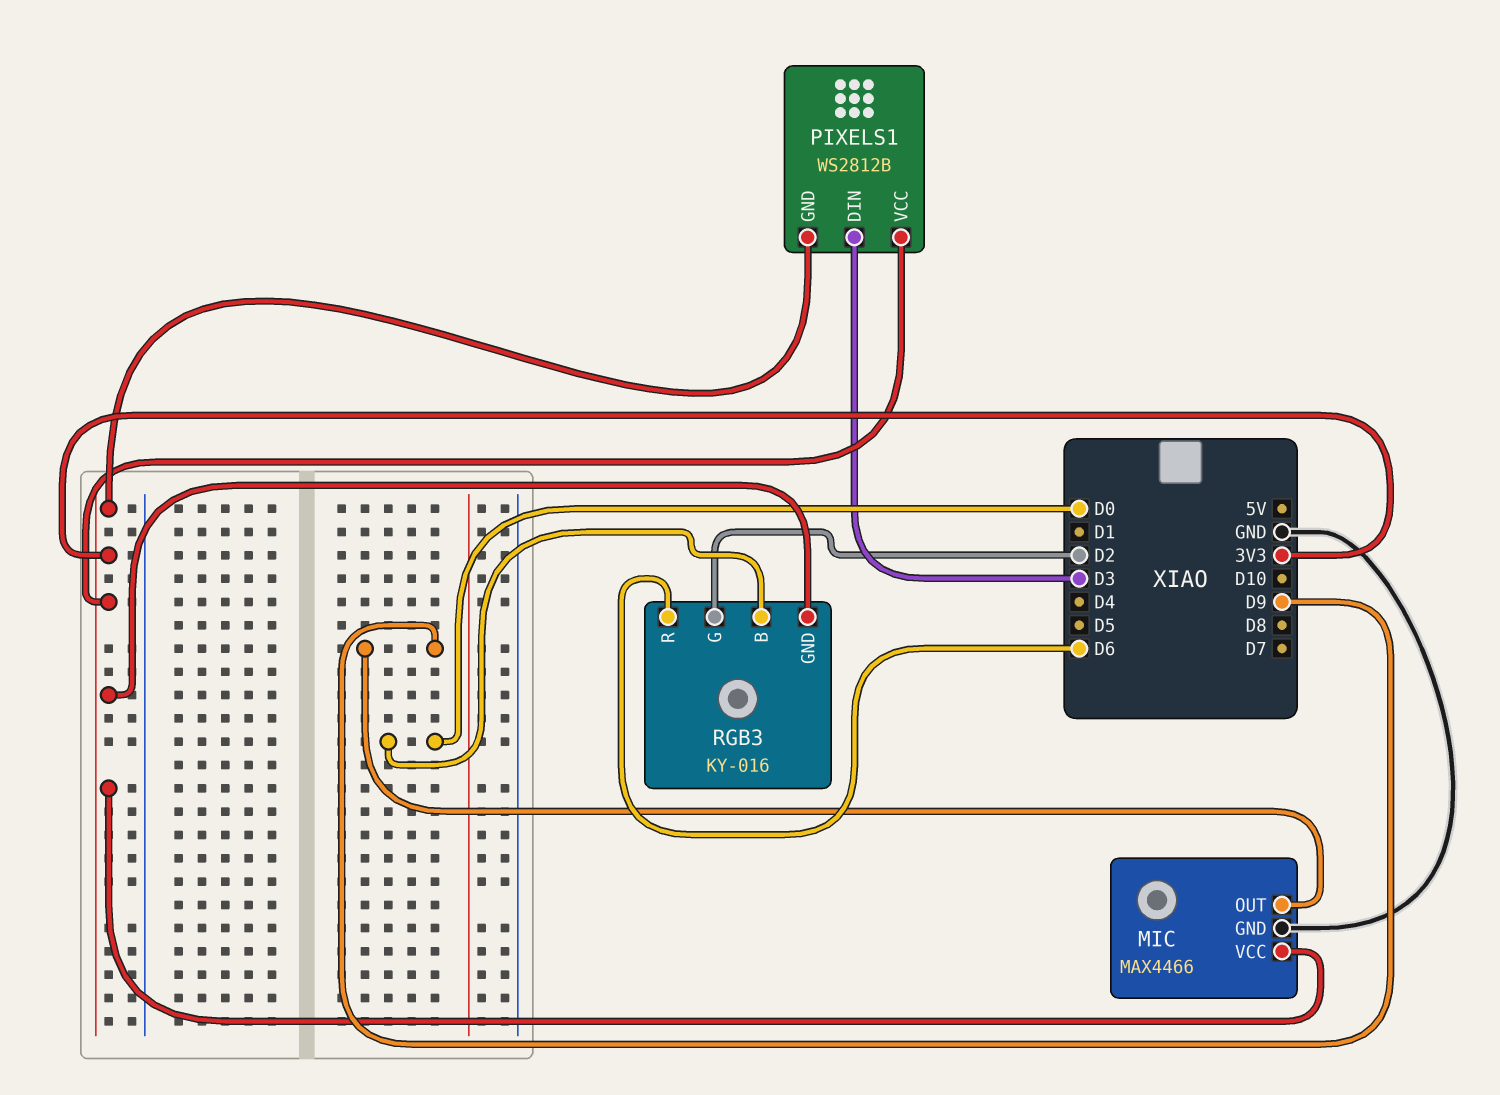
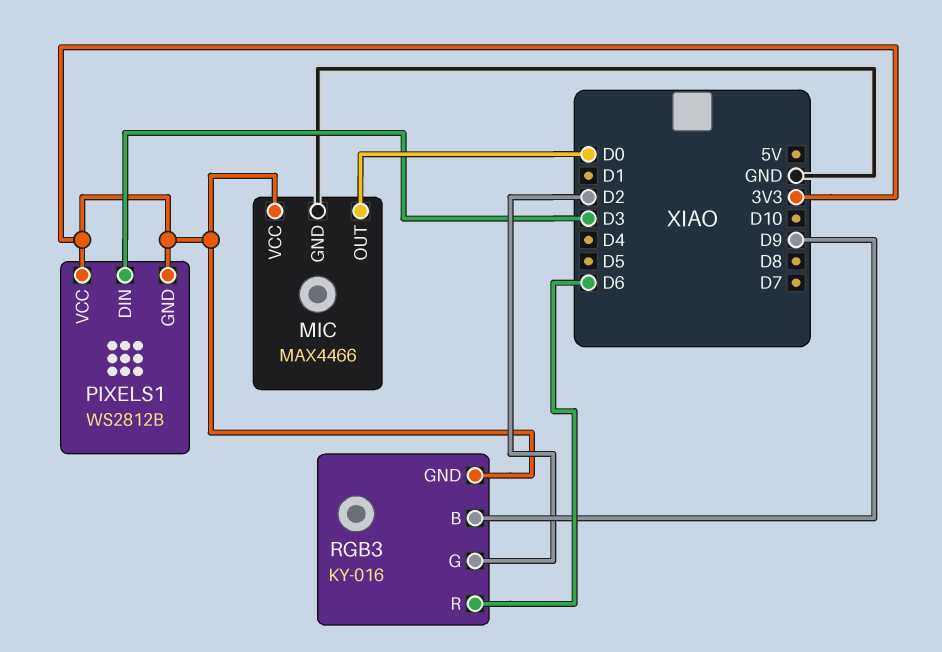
MIC pin OUT: D9 -> D0
RGB3 pin B: D0 -> D9

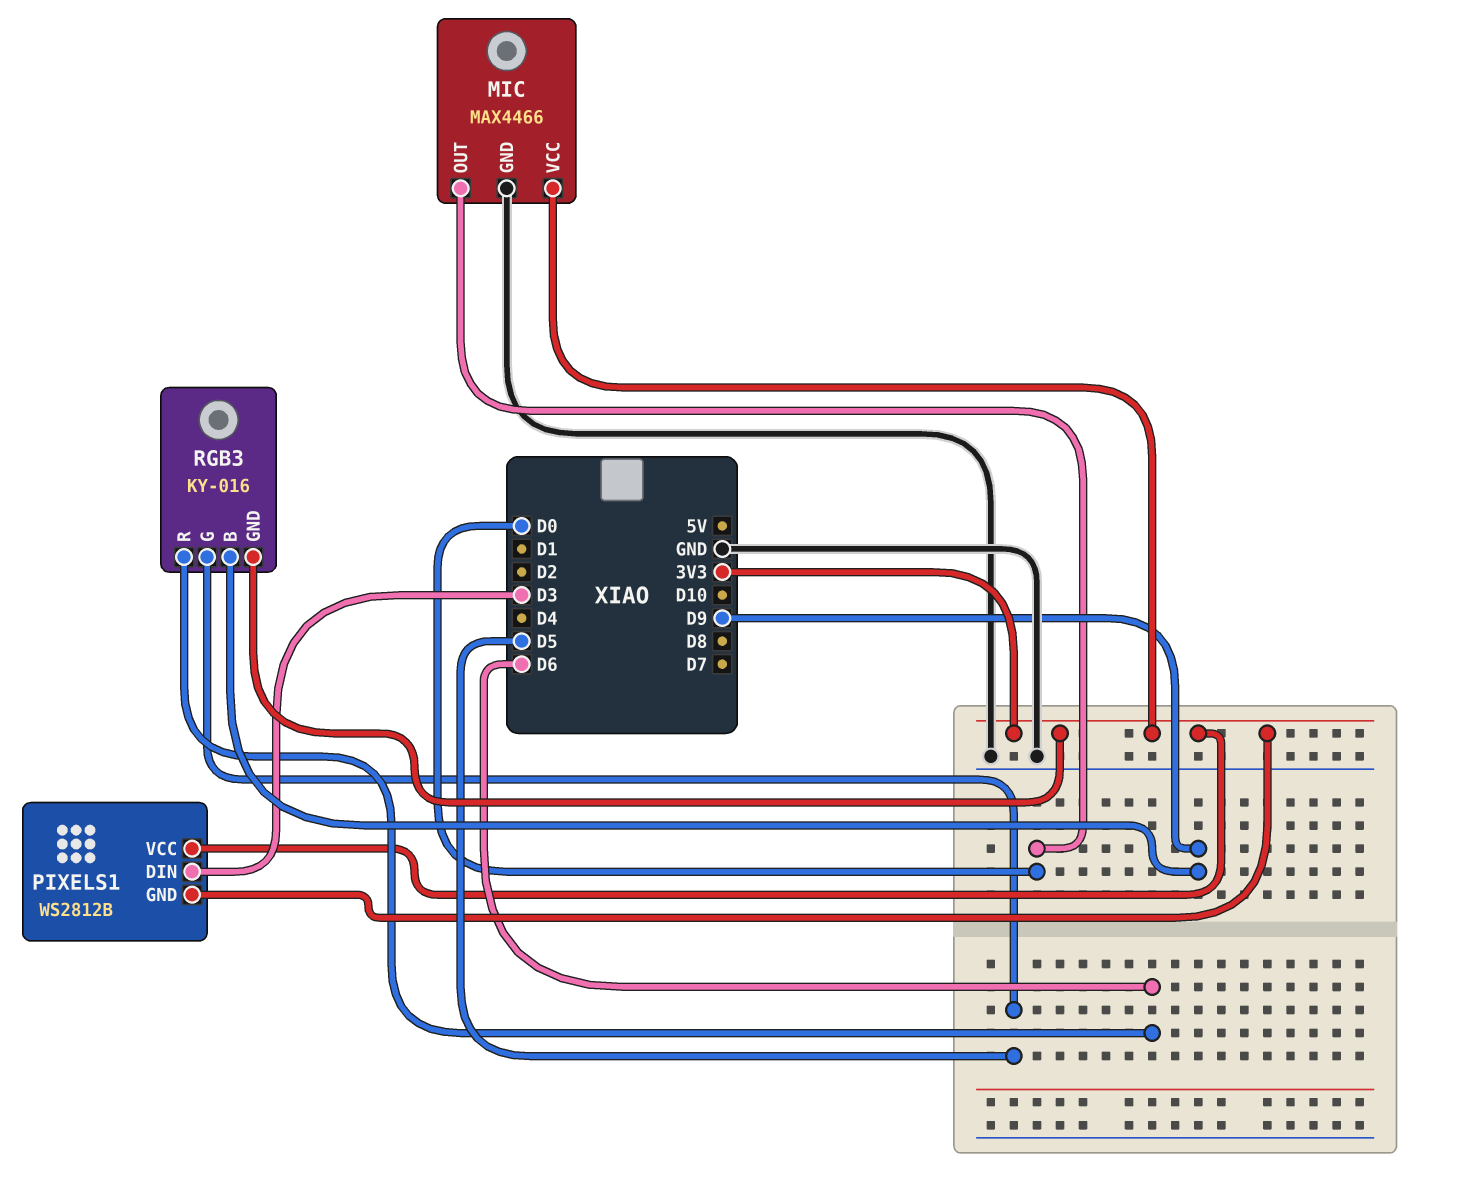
RGB3 pin G: D2 -> D5

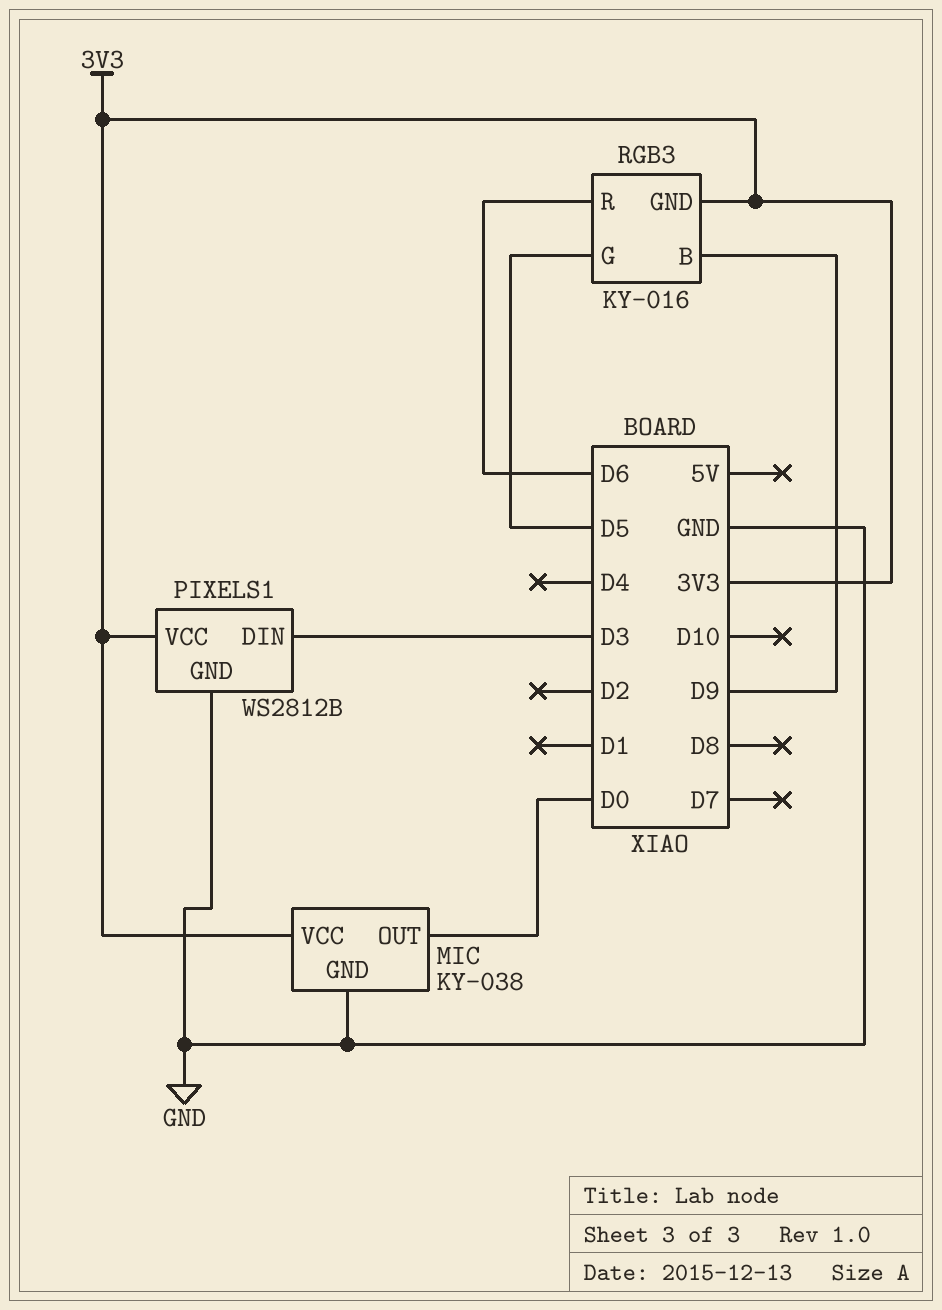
MIC: MAX4466 -> KY-038
PIXELS1 pin GND: 3V3 -> GND

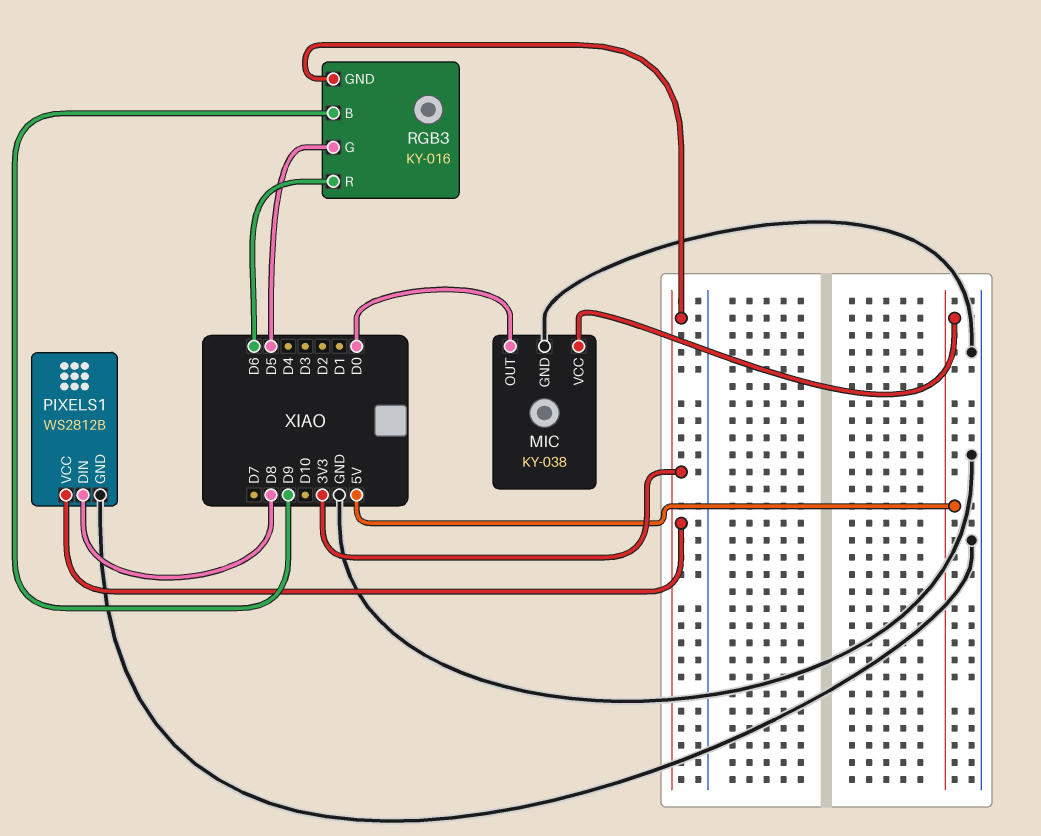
MIC pin VCC: 3V3 -> 5V
PIXELS1 pin DIN: D3 -> D8

